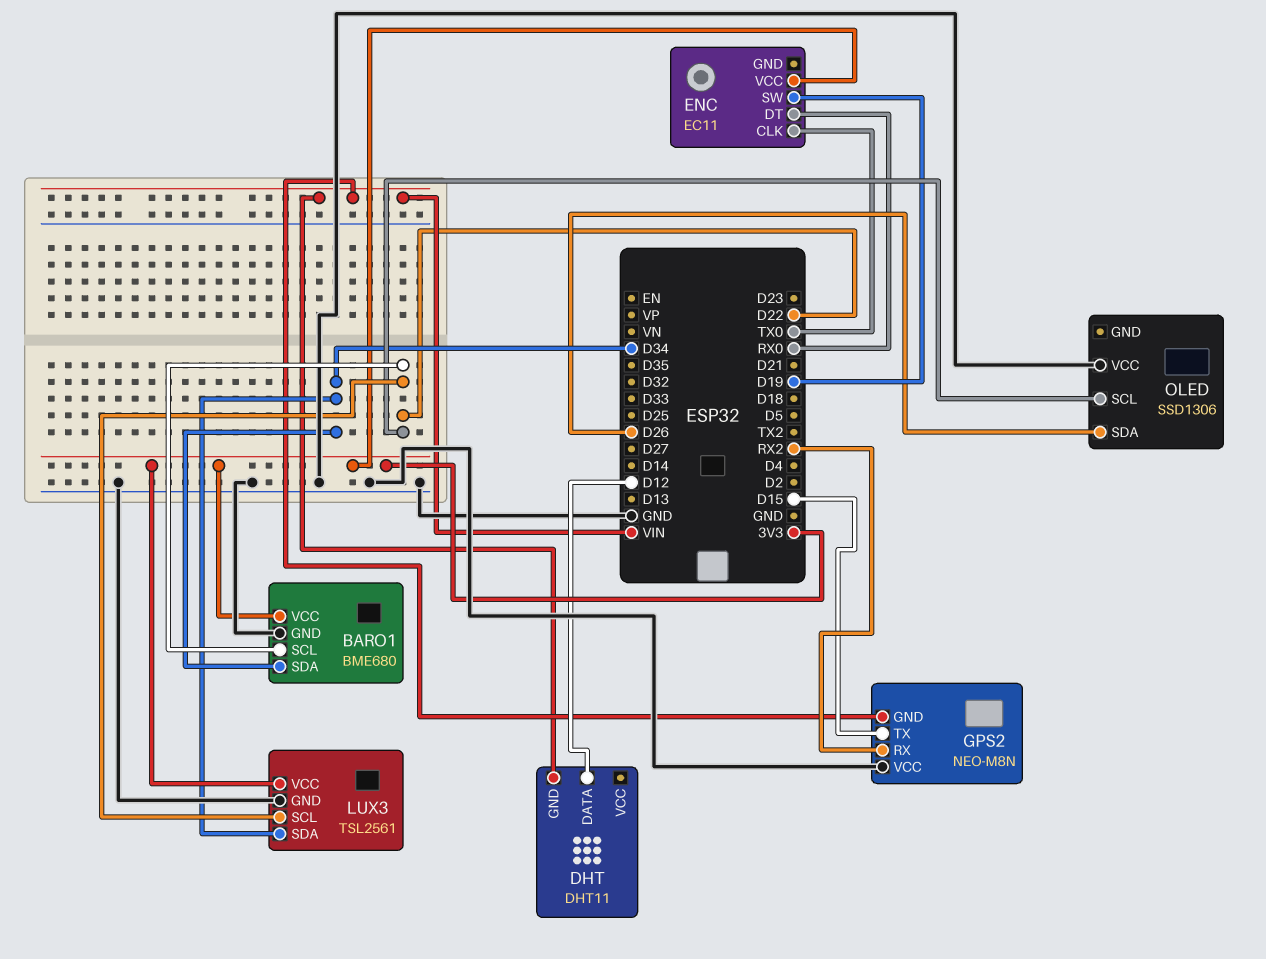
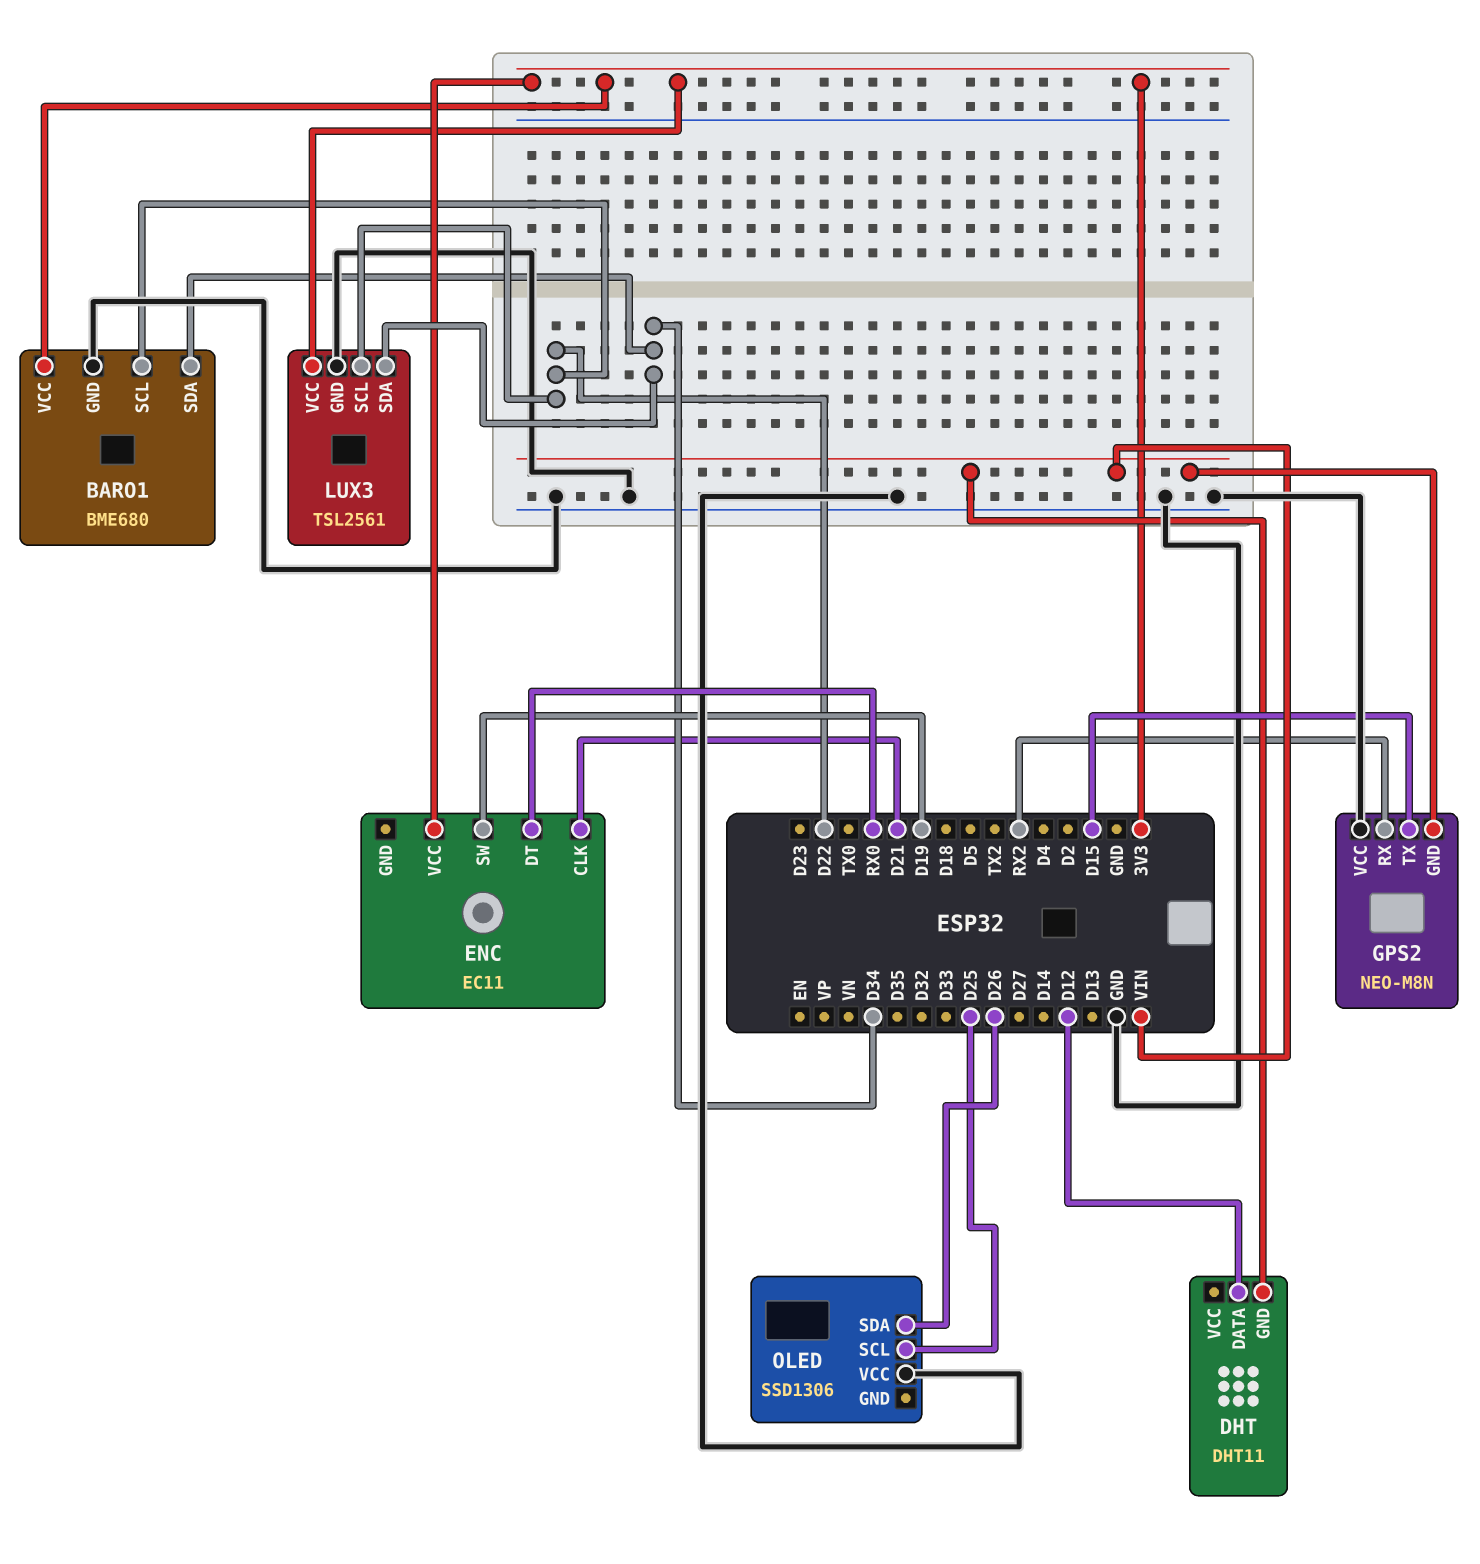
ENC pin CLK: TX0 -> D21
OLED pin SCL: D22 -> D25

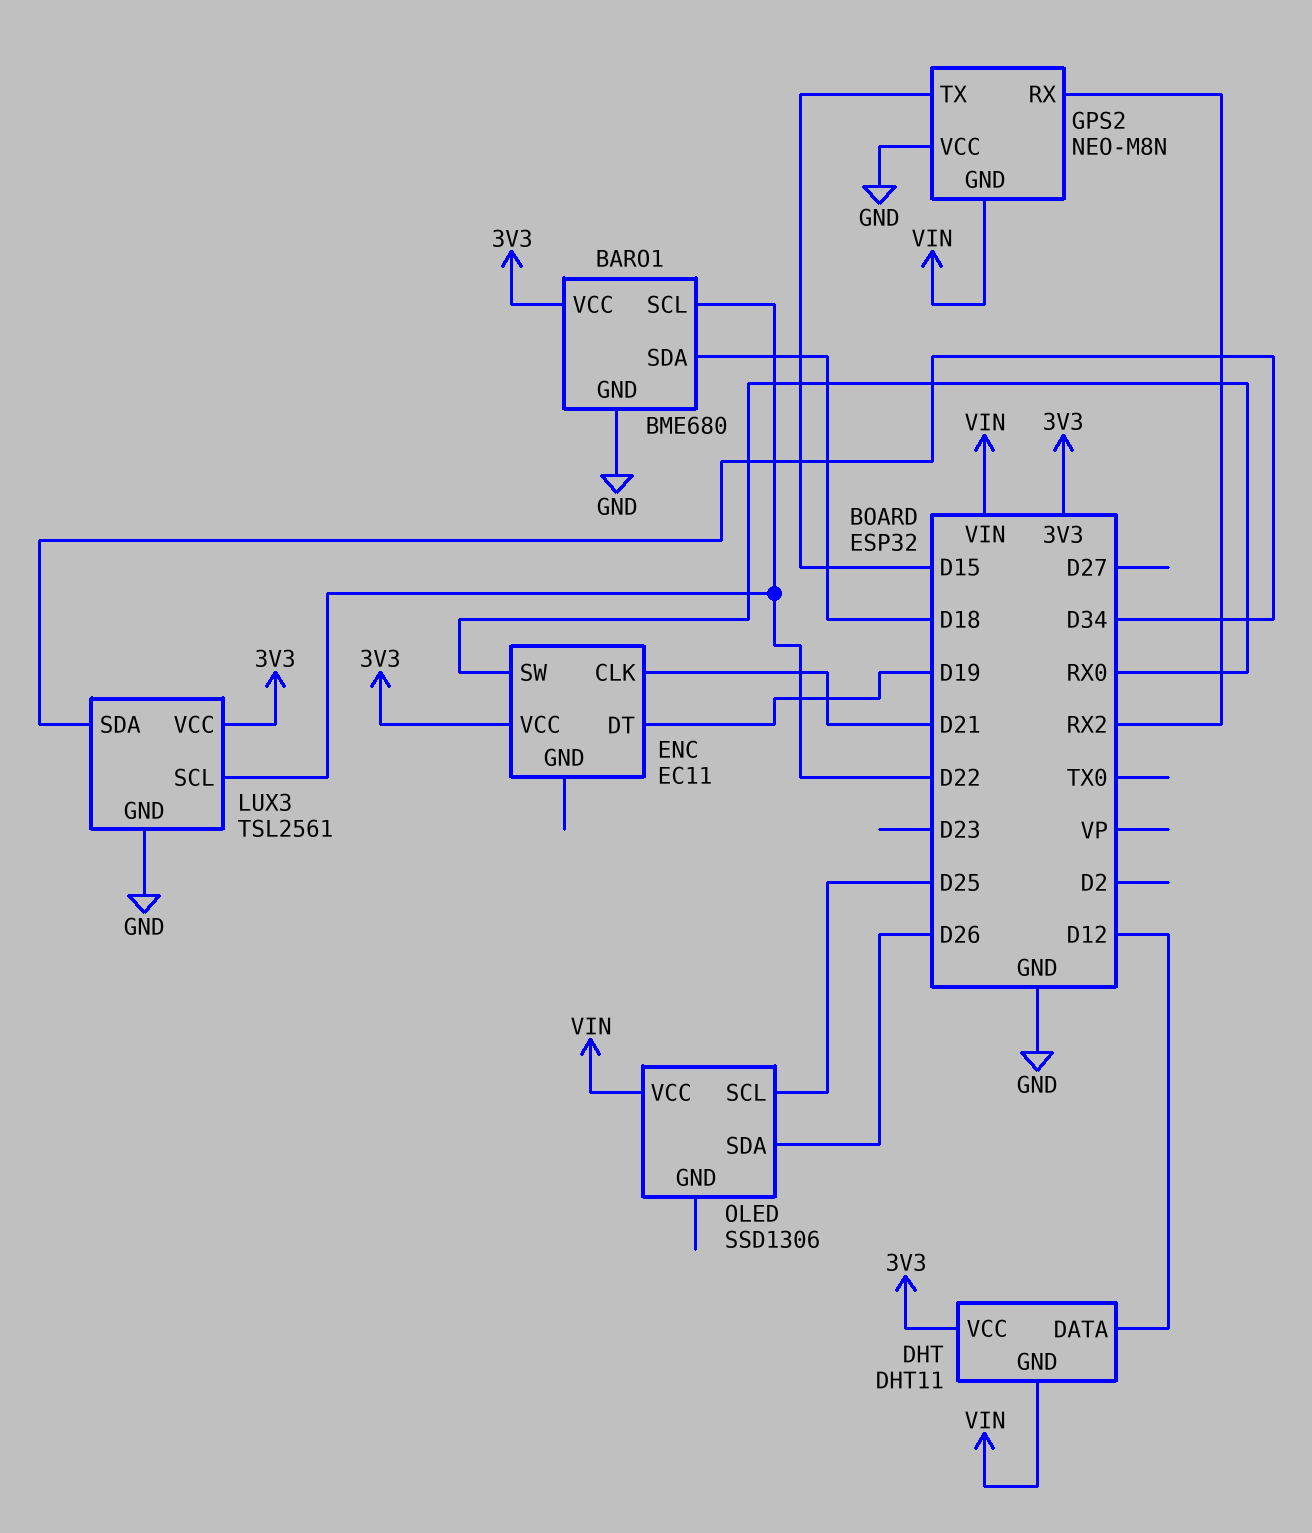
BARO1 pin SDA: D34 -> D18
DHT pin VCC: none -> 3V3
ENC pin DT: RX0 -> D19
ENC pin SW: D19 -> RX0
OLED pin VCC: GND -> VIN

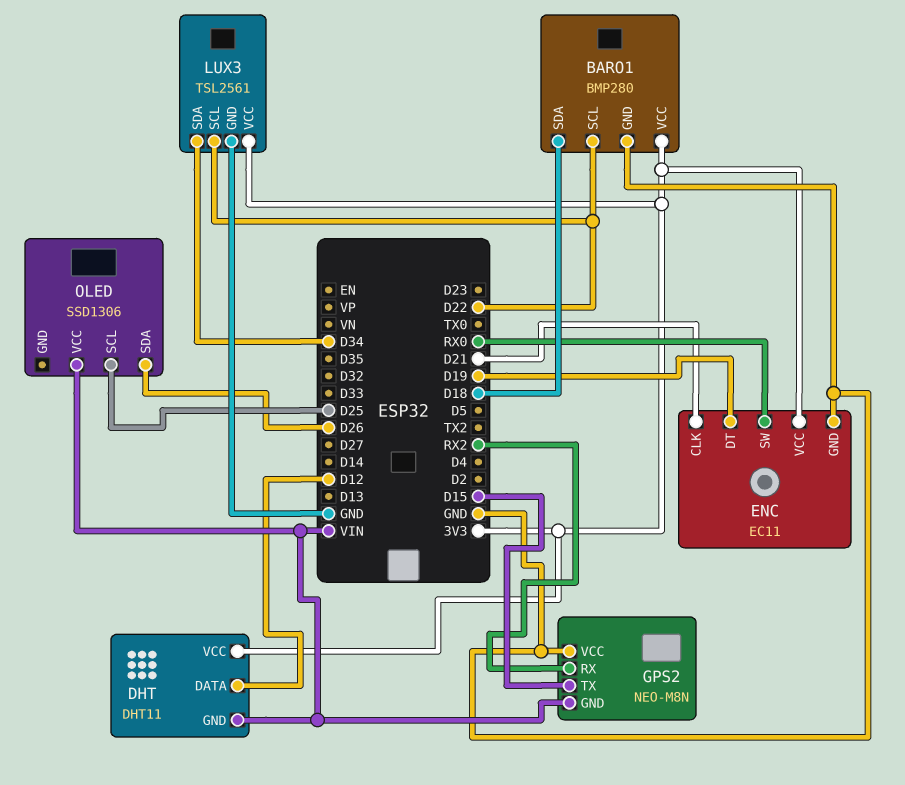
BARO1: BME680 -> BMP280
ENC pin GND: none -> GND

